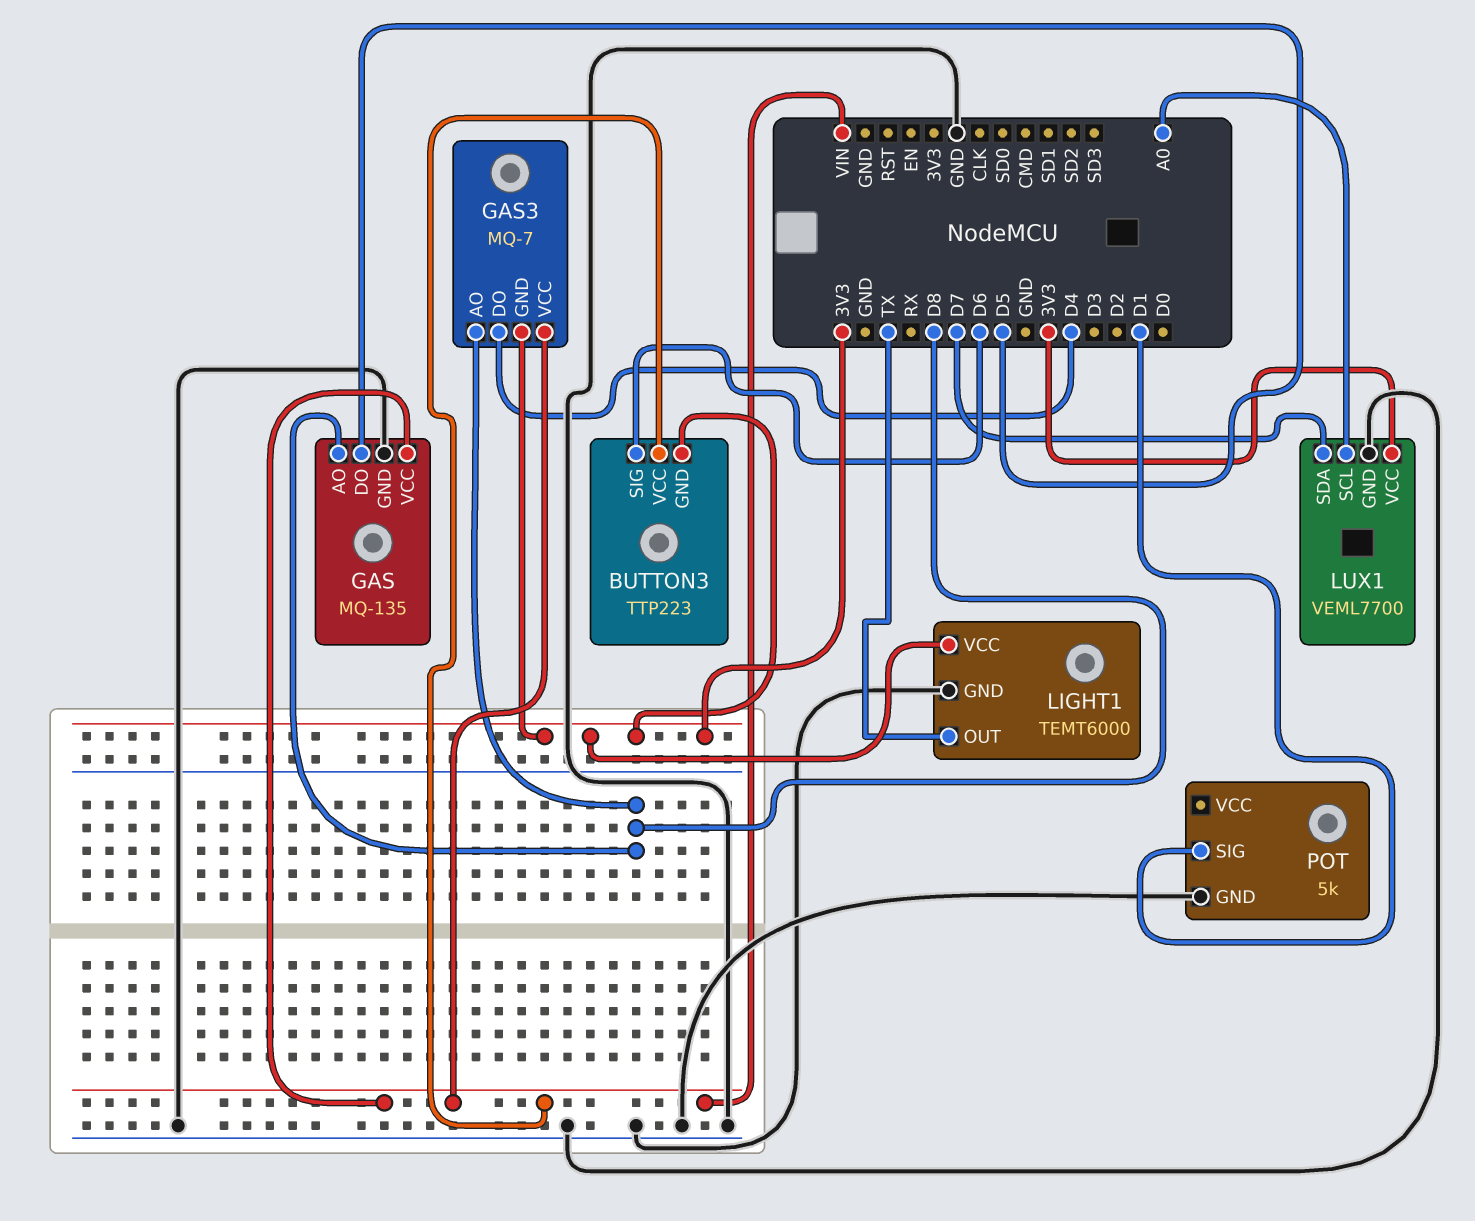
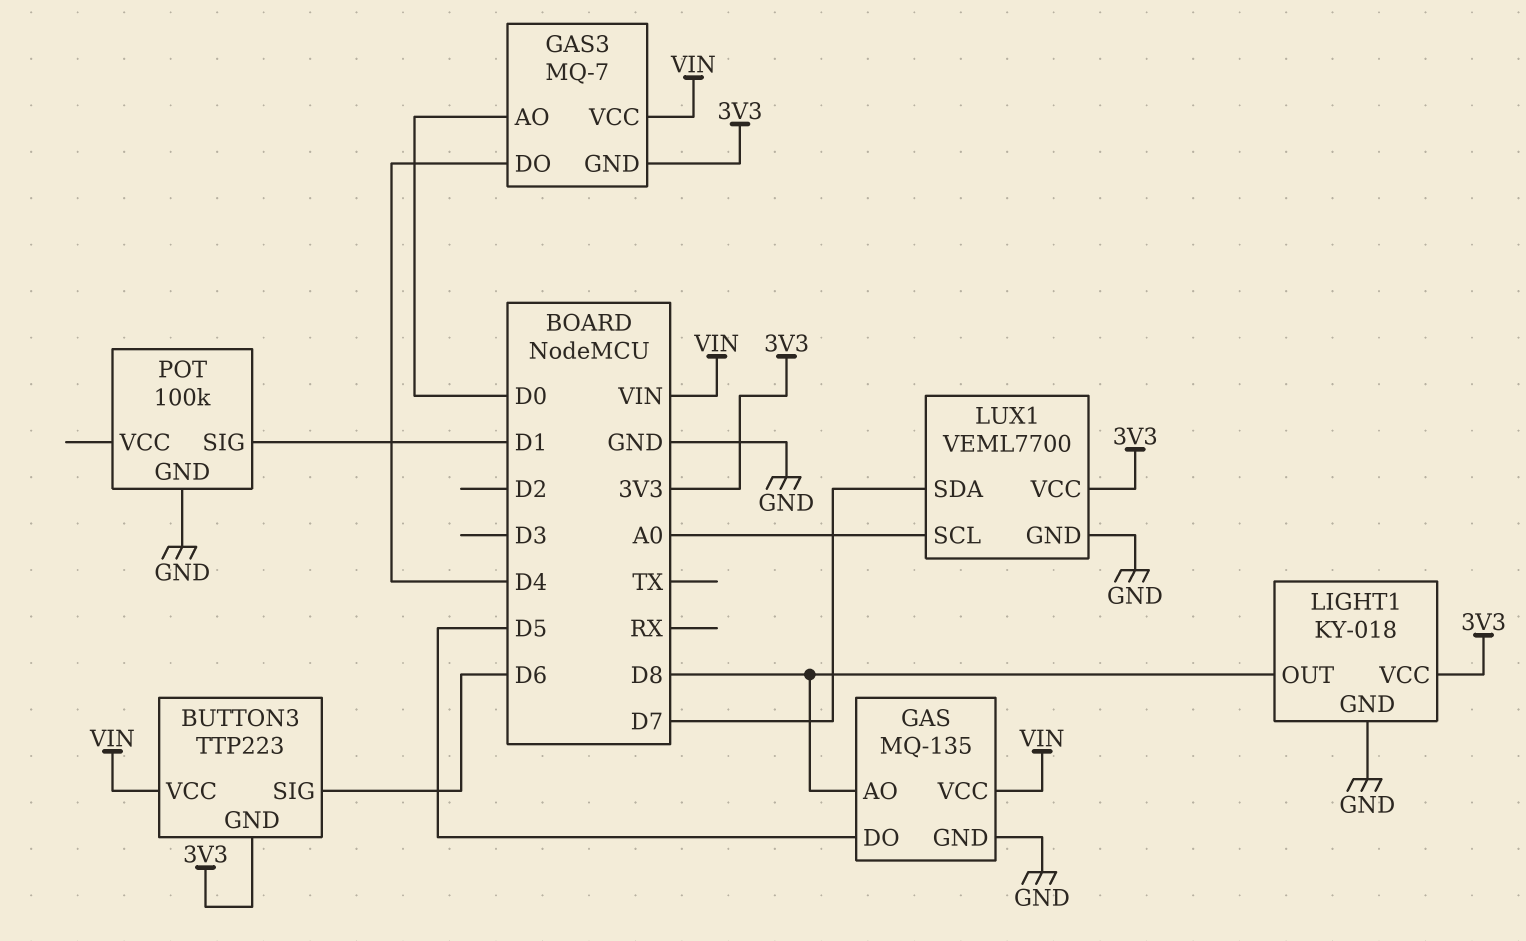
GAS3 pin AO: D8 -> D0
LIGHT1: TEMT6000 -> KY-018
LIGHT1 pin OUT: TX -> D8
POT: 5k -> 100k

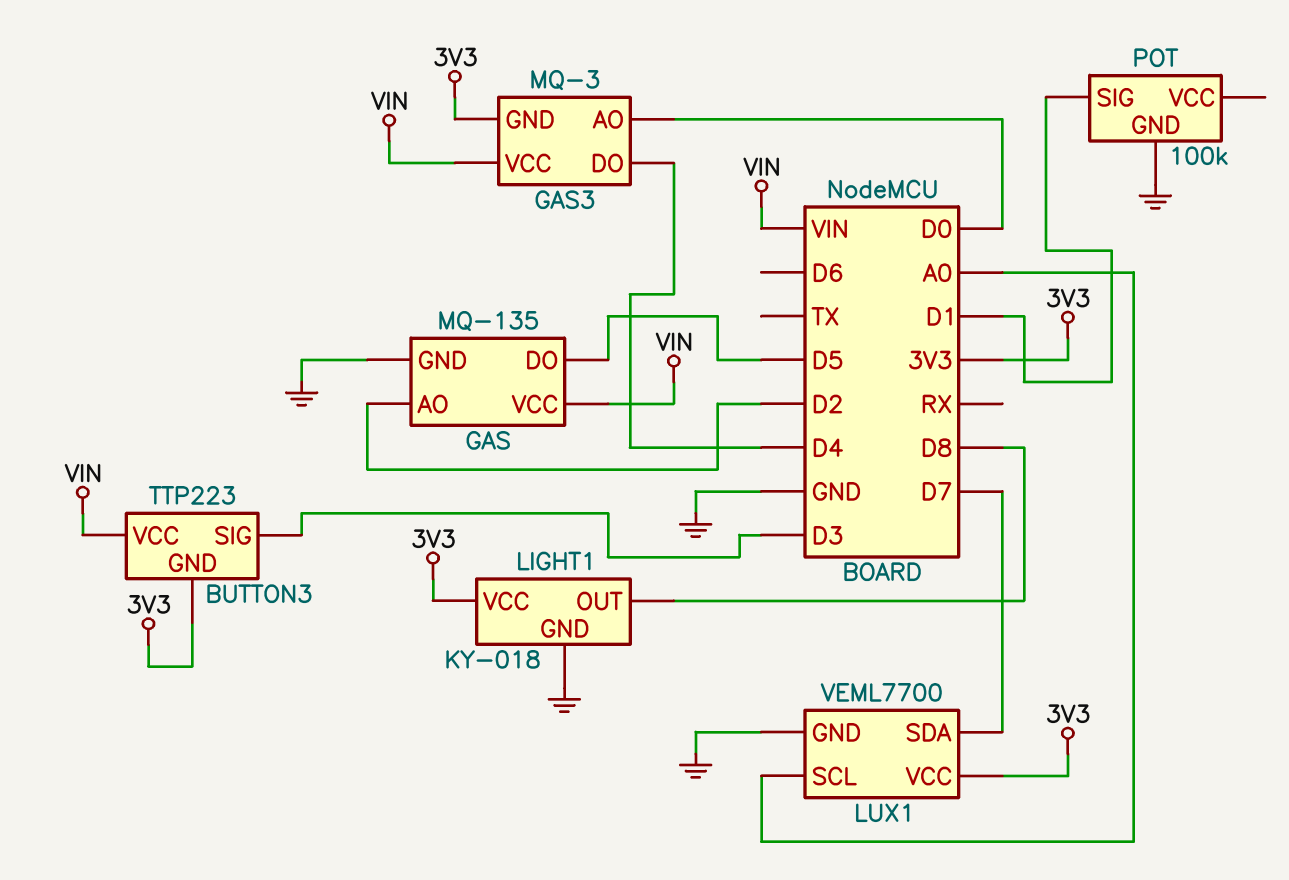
BUTTON3 pin SIG: D6 -> D3
GAS pin AO: D8 -> D2
GAS3: MQ-7 -> MQ-3

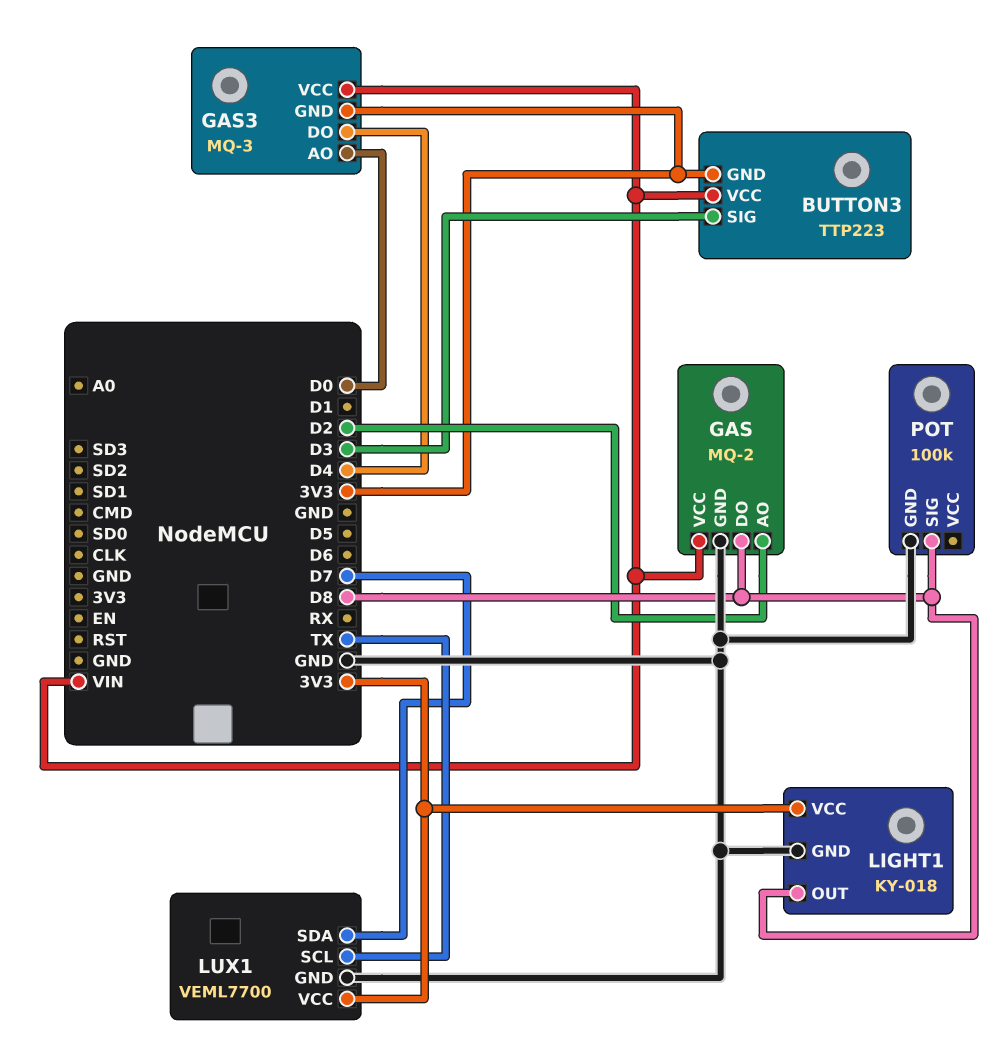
GAS: MQ-135 -> MQ-2
GAS pin DO: D5 -> D8
LUX1 pin SCL: A0 -> TX
POT pin SIG: D1 -> D8

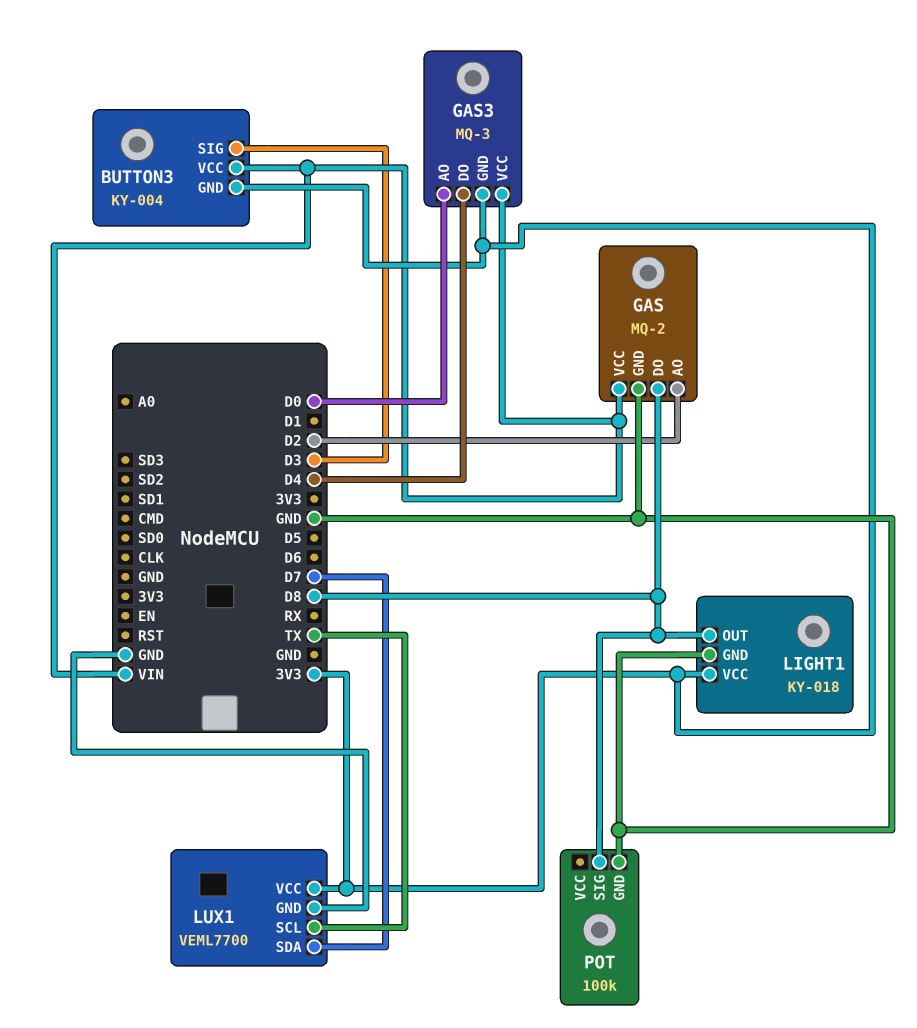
BUTTON3: TTP223 -> KY-004

